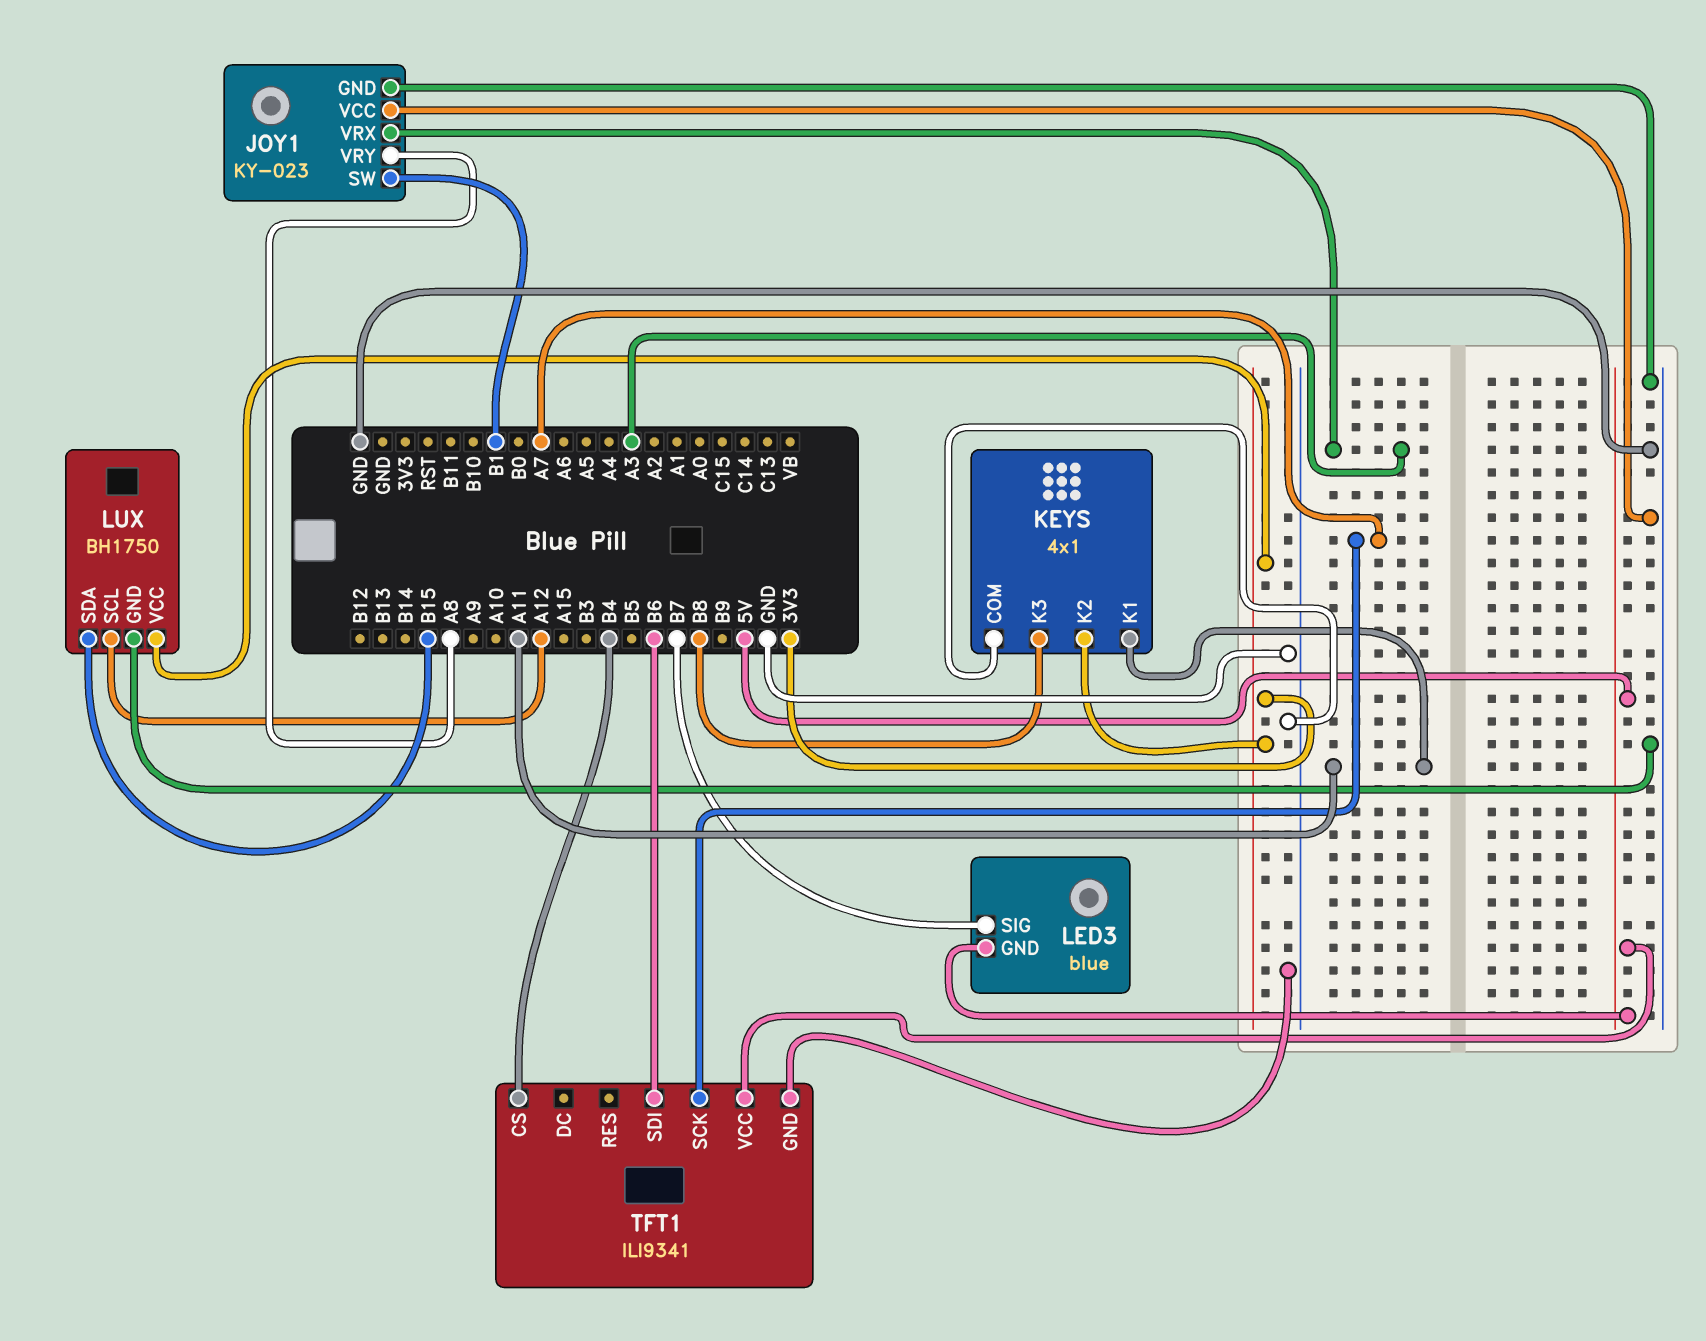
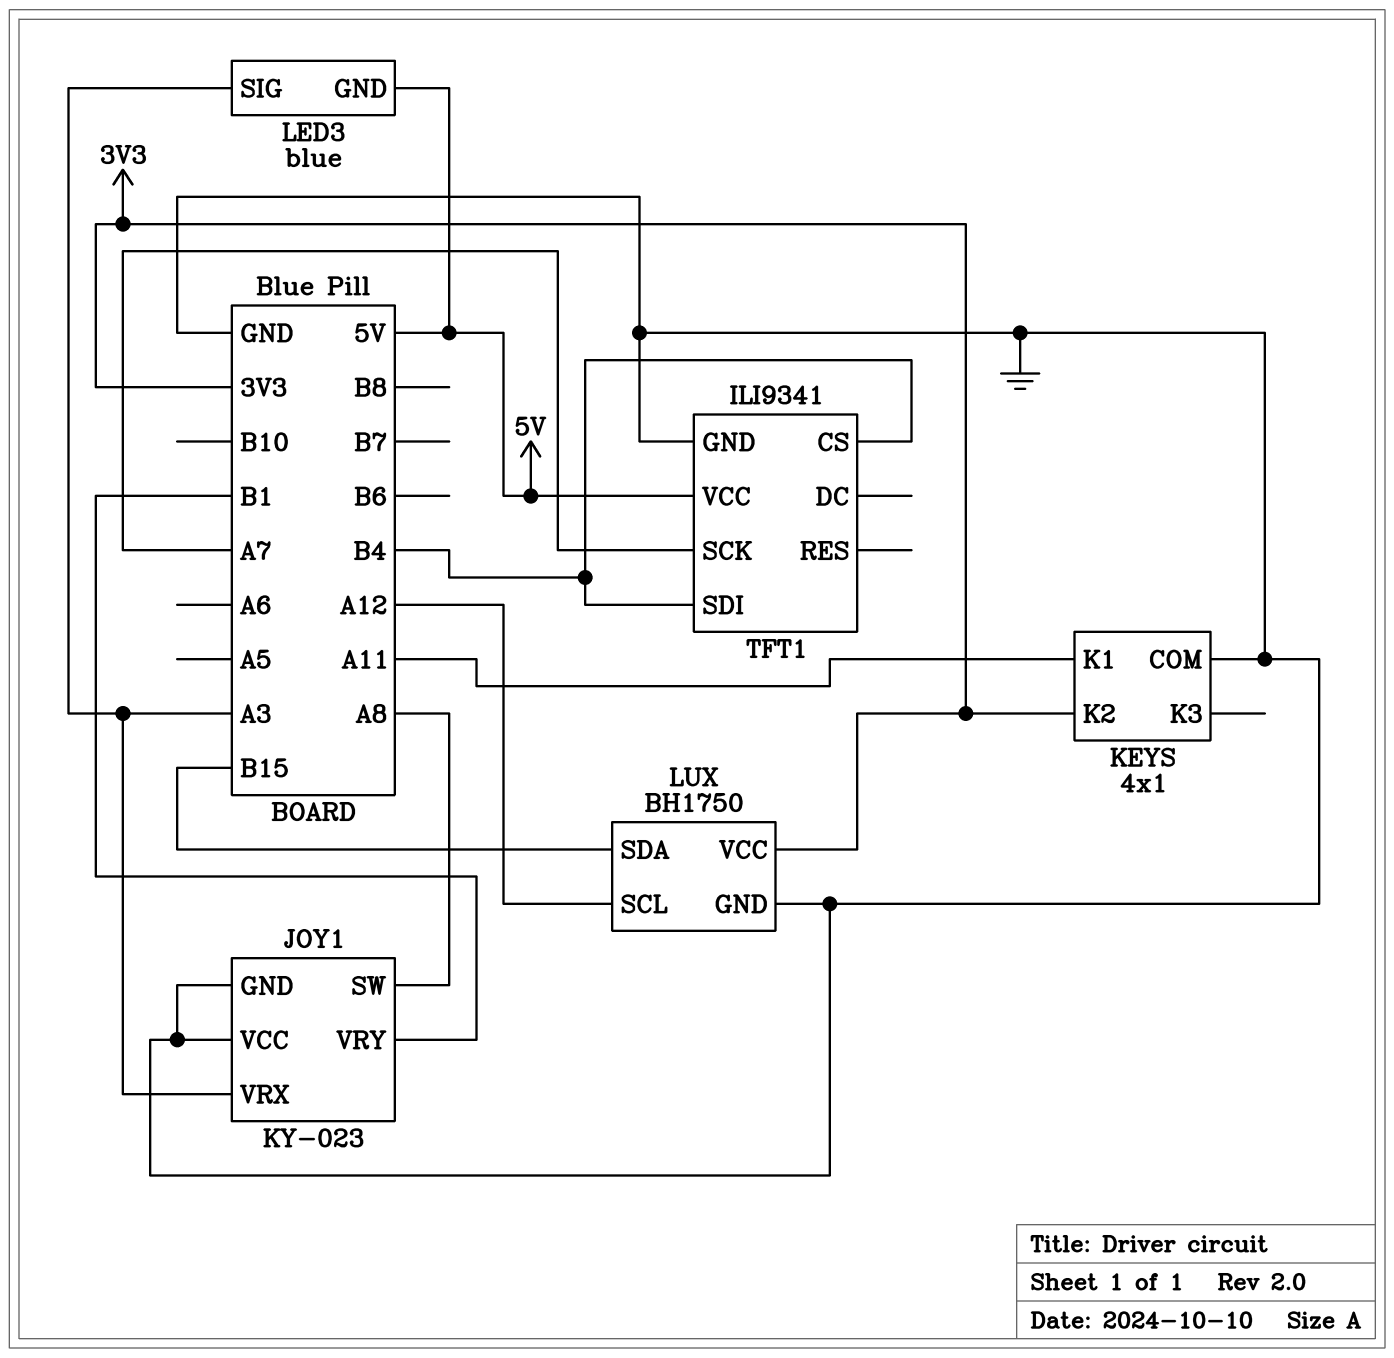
JOY1 pin SW: B1 -> A8
JOY1 pin VRY: A8 -> B1
KEYS pin K3: B8 -> none
LED3 pin SIG: B7 -> A3
TFT1 pin SDI: B6 -> B4

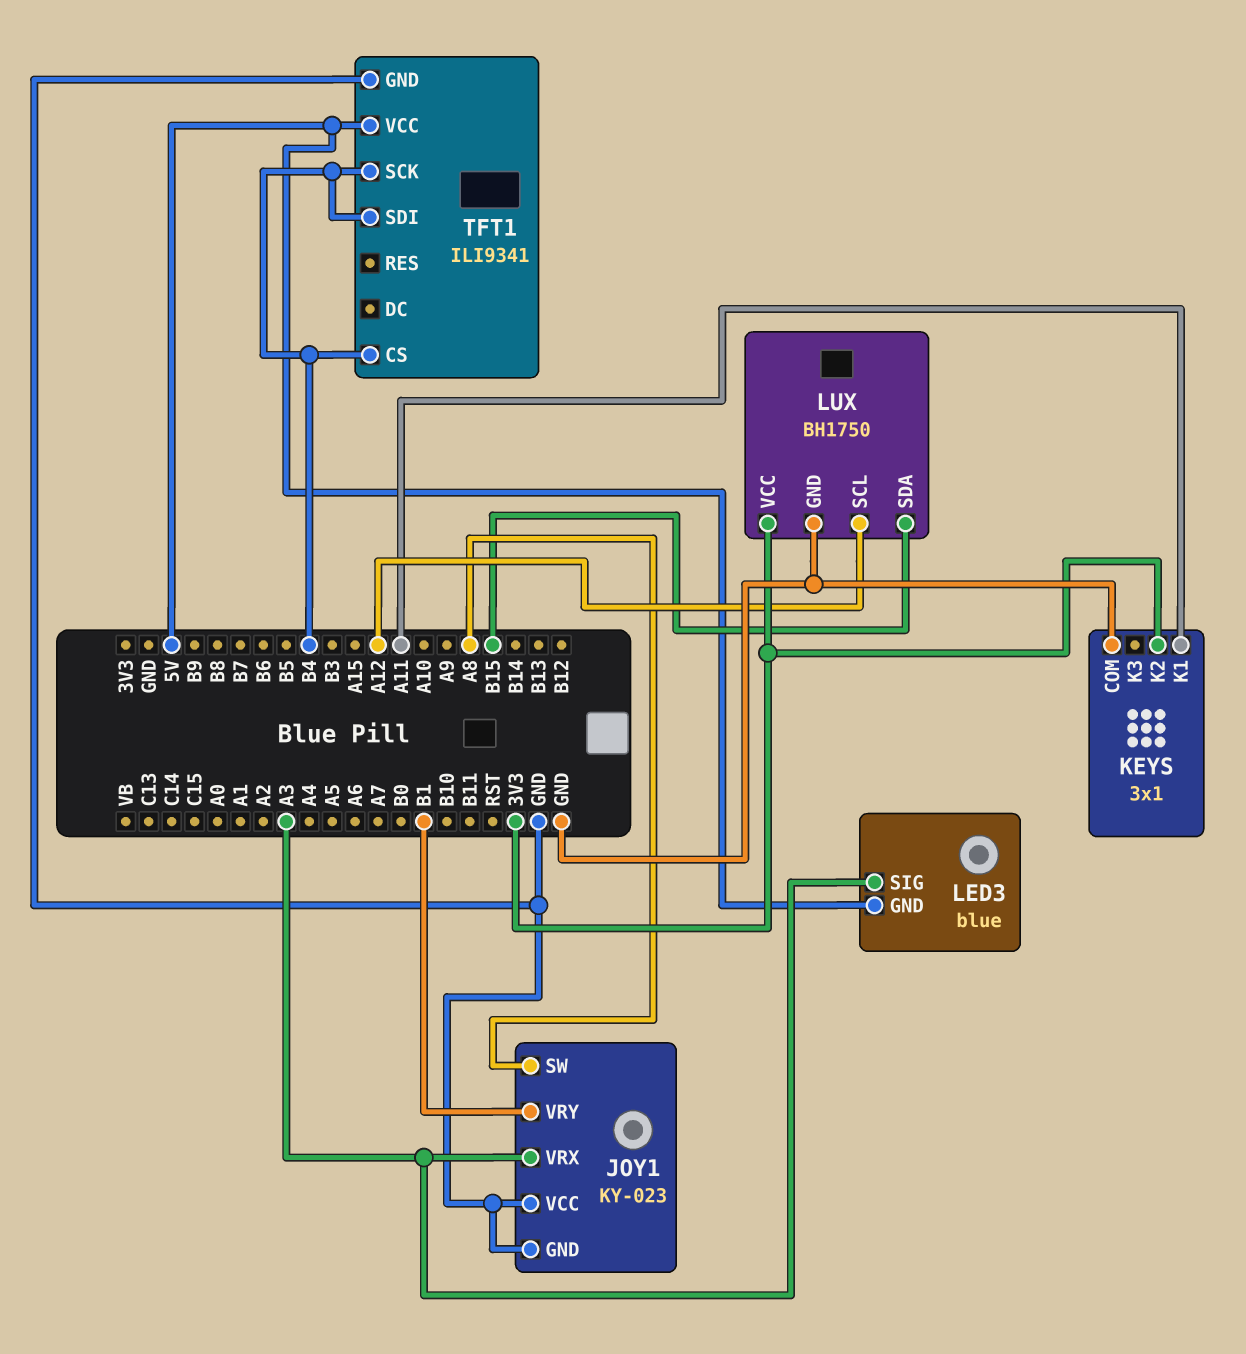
KEYS: 4x1 -> 3x1
TFT1 pin SCK: A7 -> B4

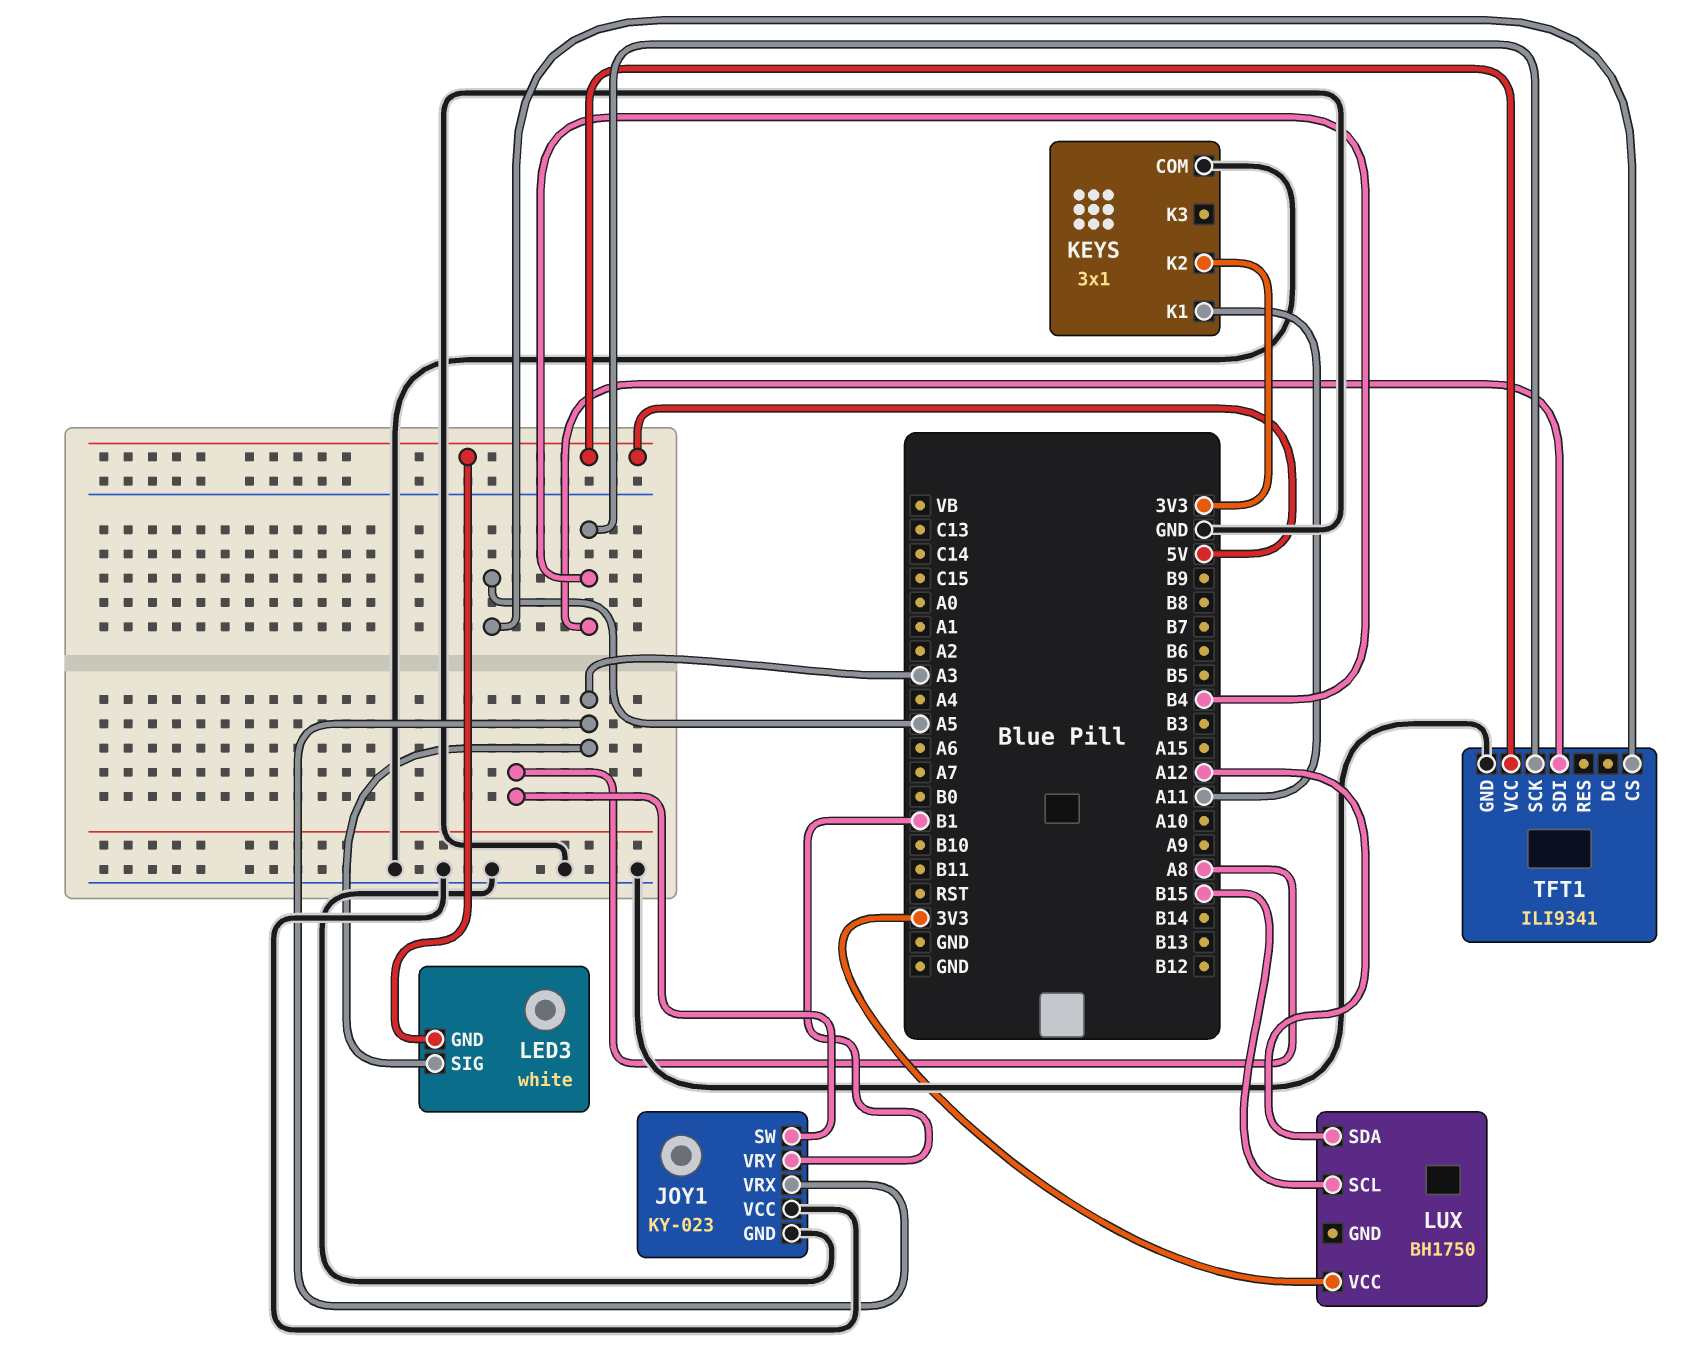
LED3: blue -> white
LUX pin GND: GND -> none
LUX pin SCL: A12 -> B15
LUX pin SDA: B15 -> A12
TFT1 pin CS: B4 -> A5

